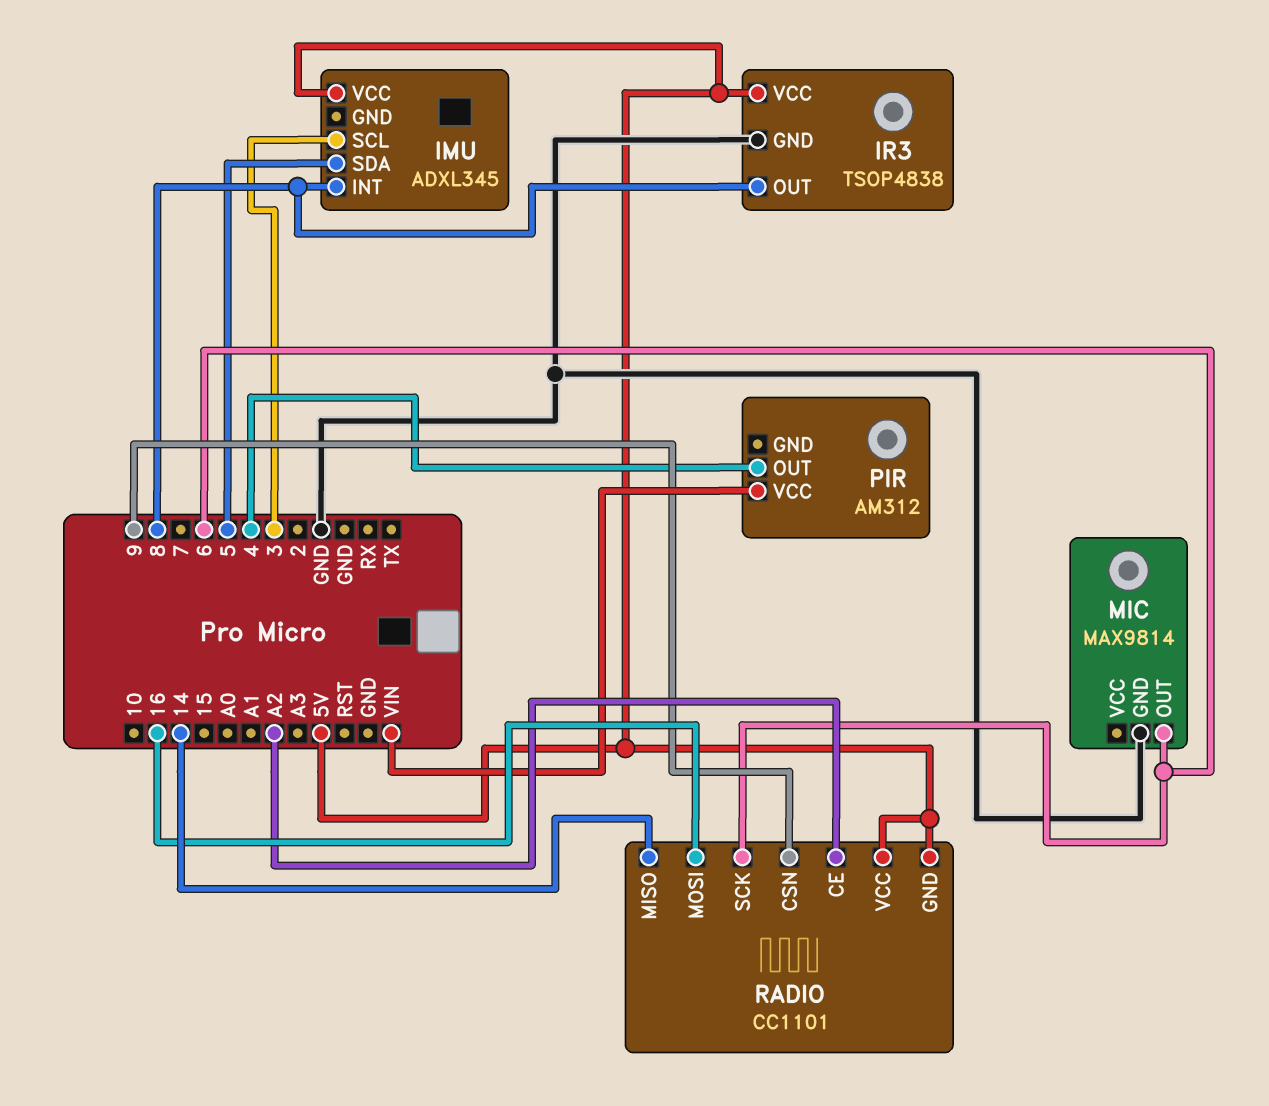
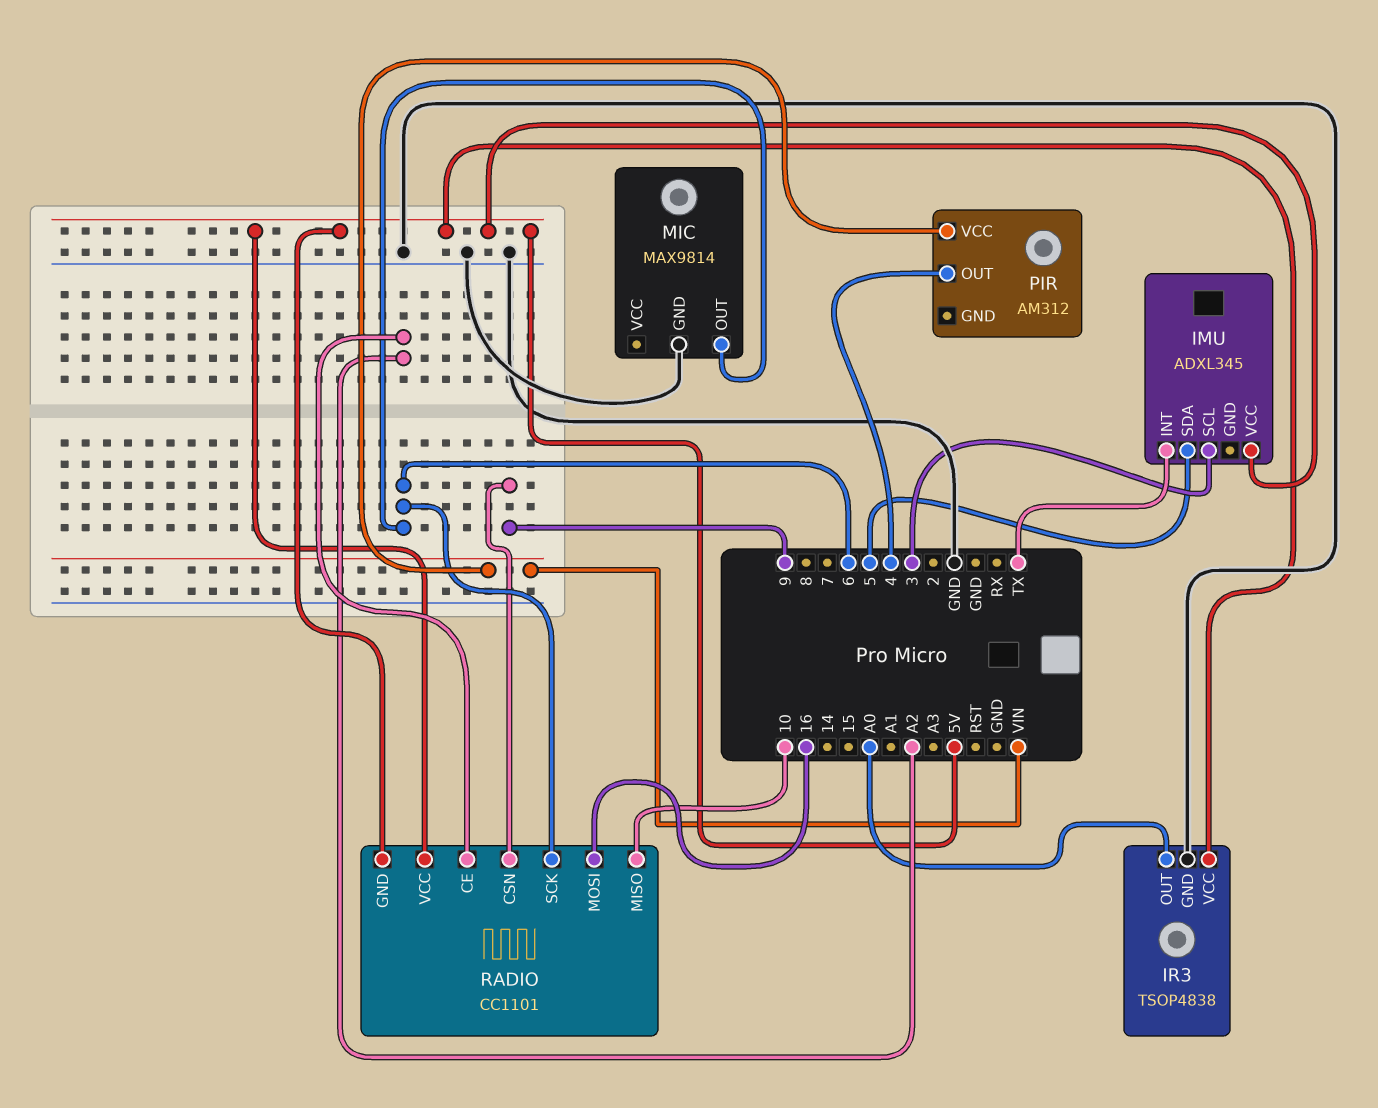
IMU pin INT: 8 -> TX
IR3 pin OUT: 8 -> A0
RADIO pin MISO: 14 -> 10

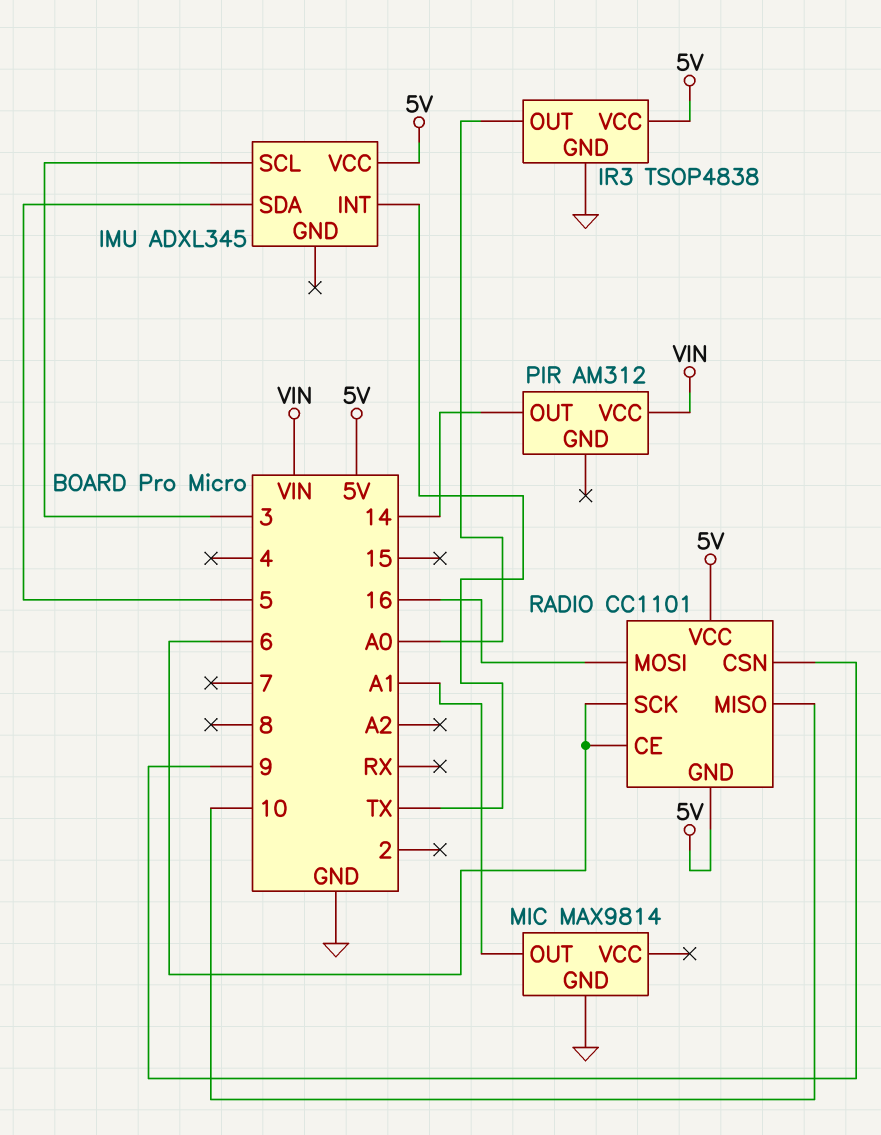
MIC pin OUT: 6 -> A1
PIR pin OUT: 4 -> 14
RADIO pin CE: A2 -> 6

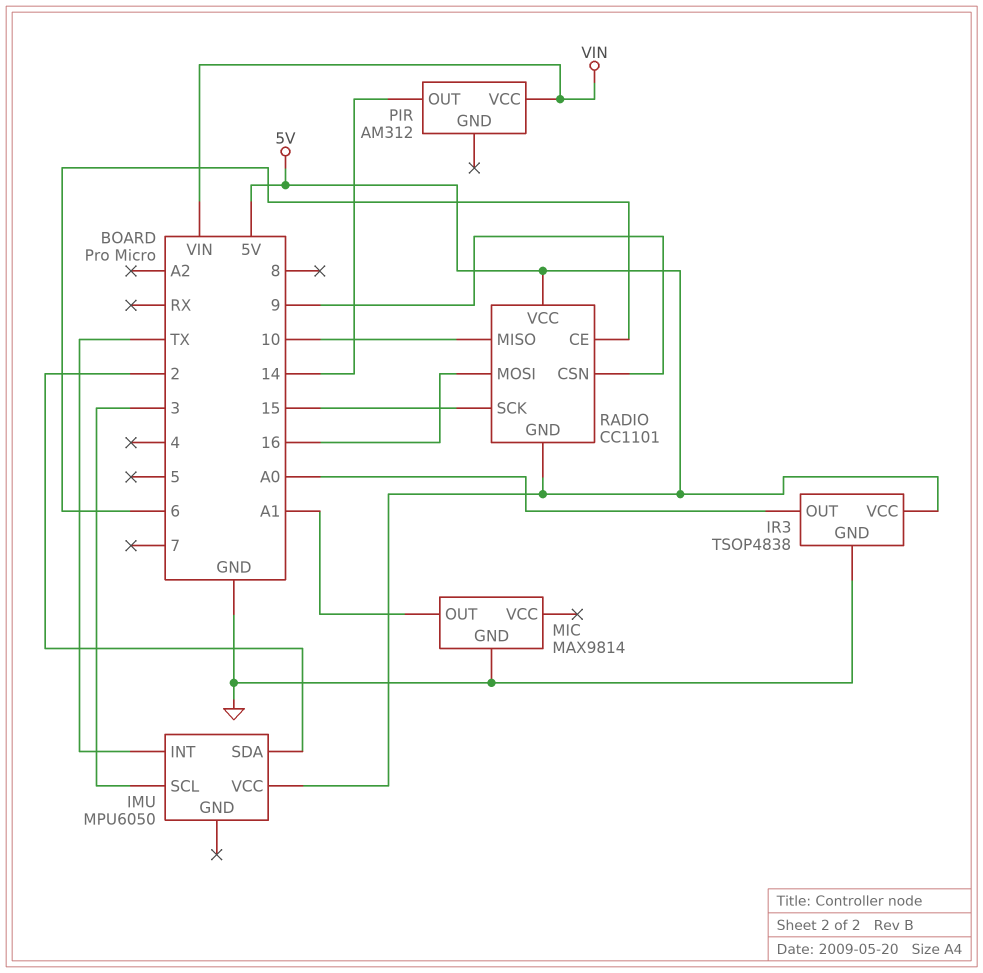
IMU: ADXL345 -> MPU6050
IMU pin SDA: 5 -> 2
RADIO pin SCK: 6 -> 15

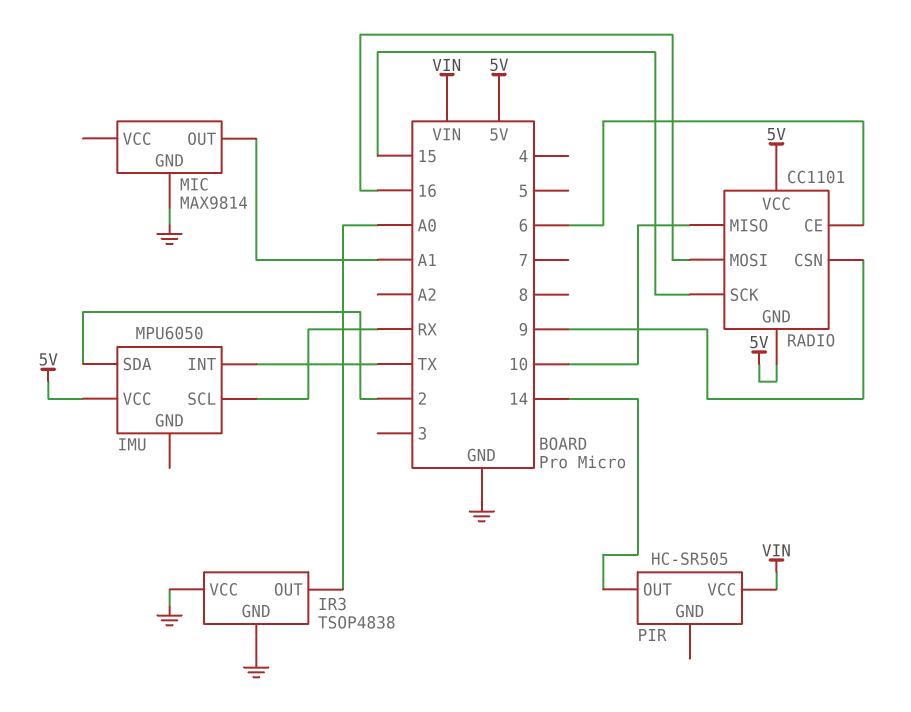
IMU pin SCL: 3 -> RX
IR3 pin VCC: 5V -> GND
PIR: AM312 -> HC-SR505

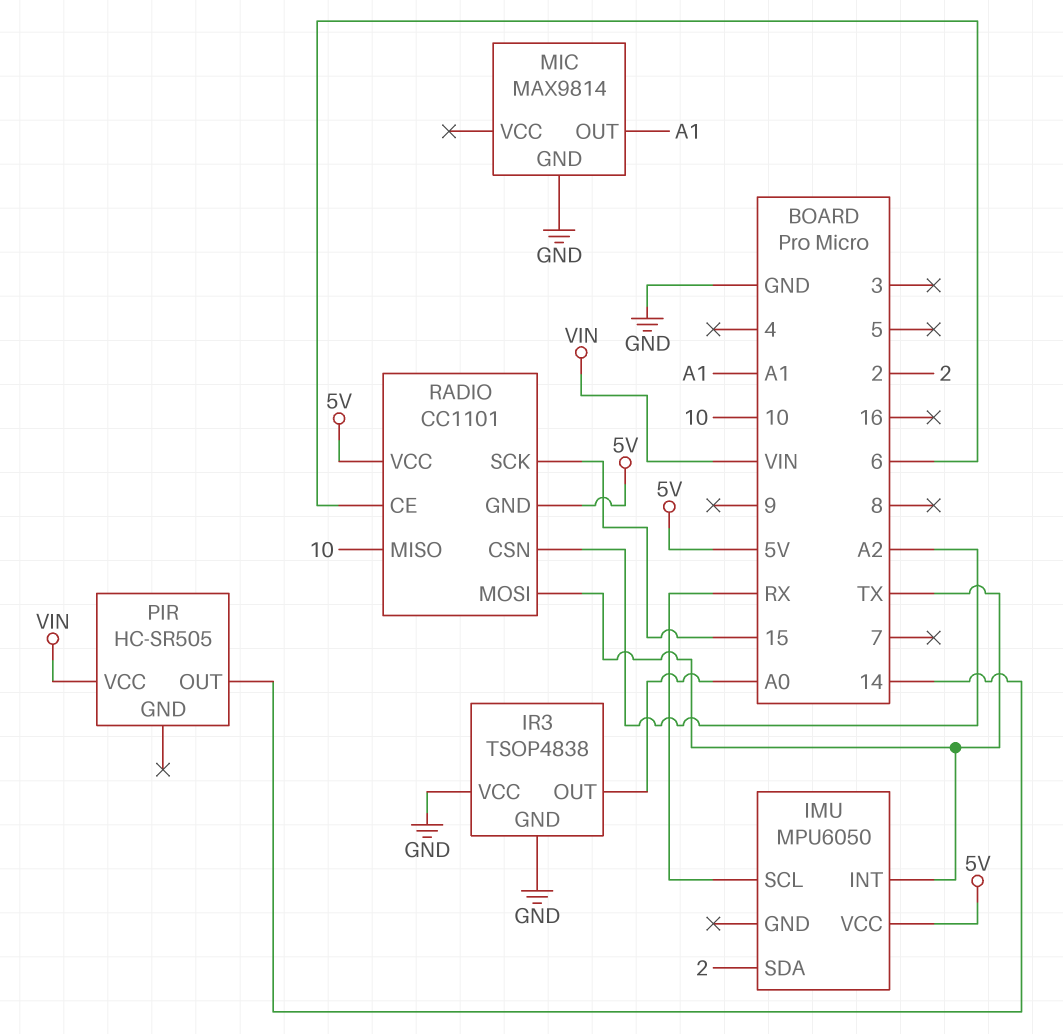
RADIO pin CSN: 9 -> A2
RADIO pin MOSI: 16 -> TX

